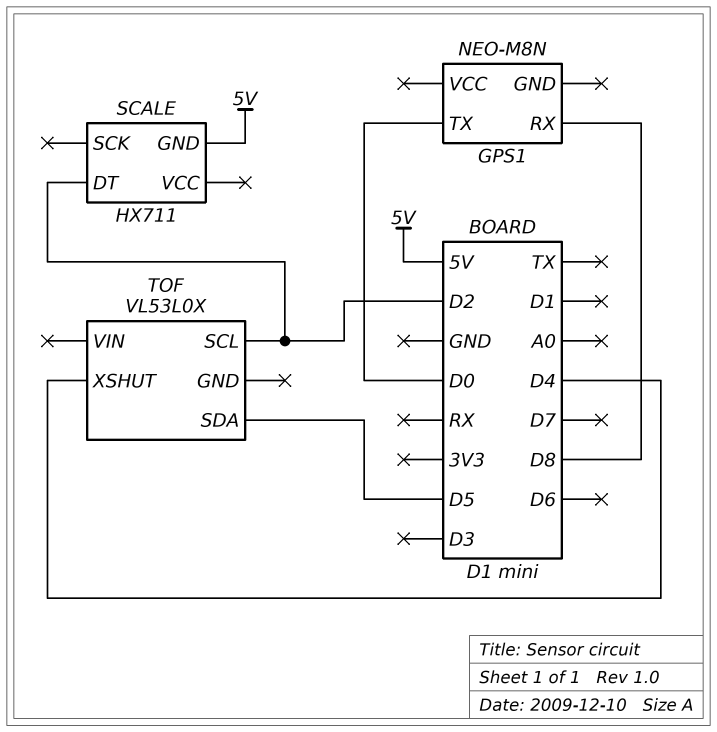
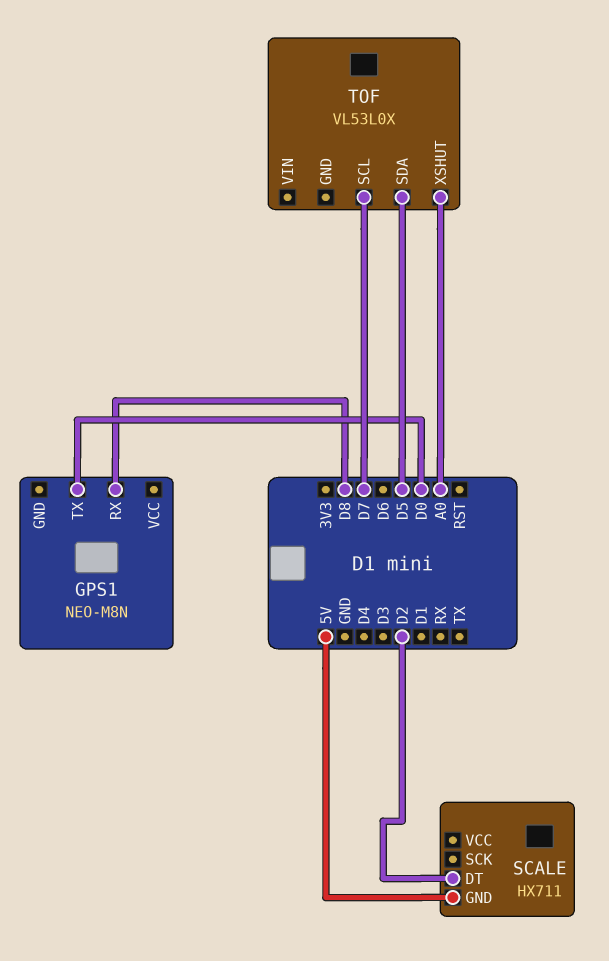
TOF pin SCL: D2 -> D7
TOF pin XSHUT: D4 -> A0

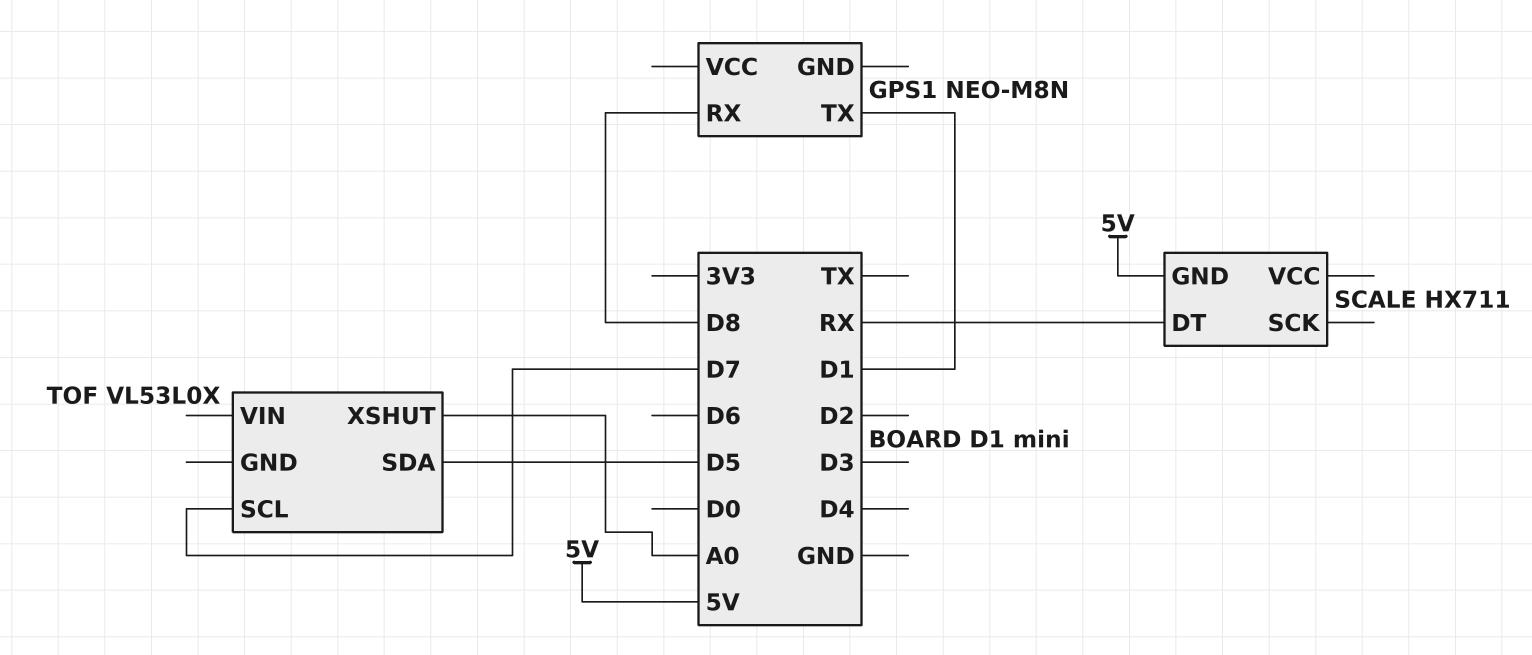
GPS1 pin TX: D0 -> D1
SCALE pin DT: D2 -> RX

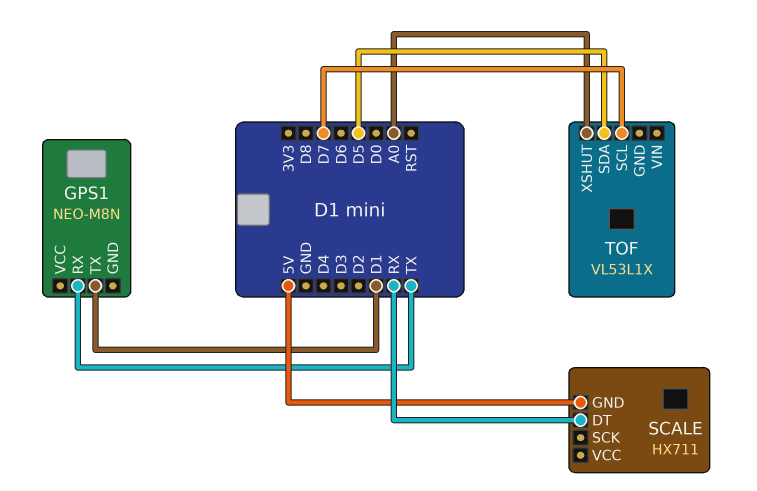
GPS1 pin RX: D8 -> TX
TOF: VL53L0X -> VL53L1X

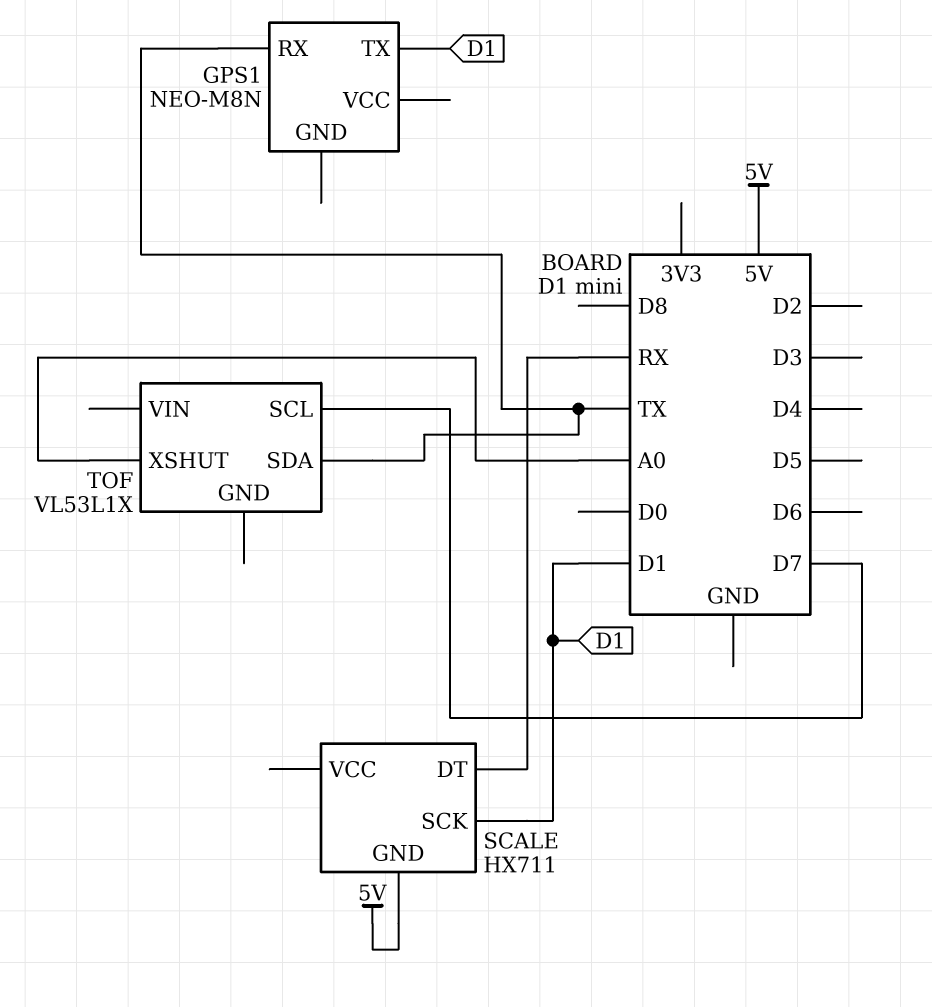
SCALE pin SCK: none -> D1
TOF pin SDA: D5 -> TX

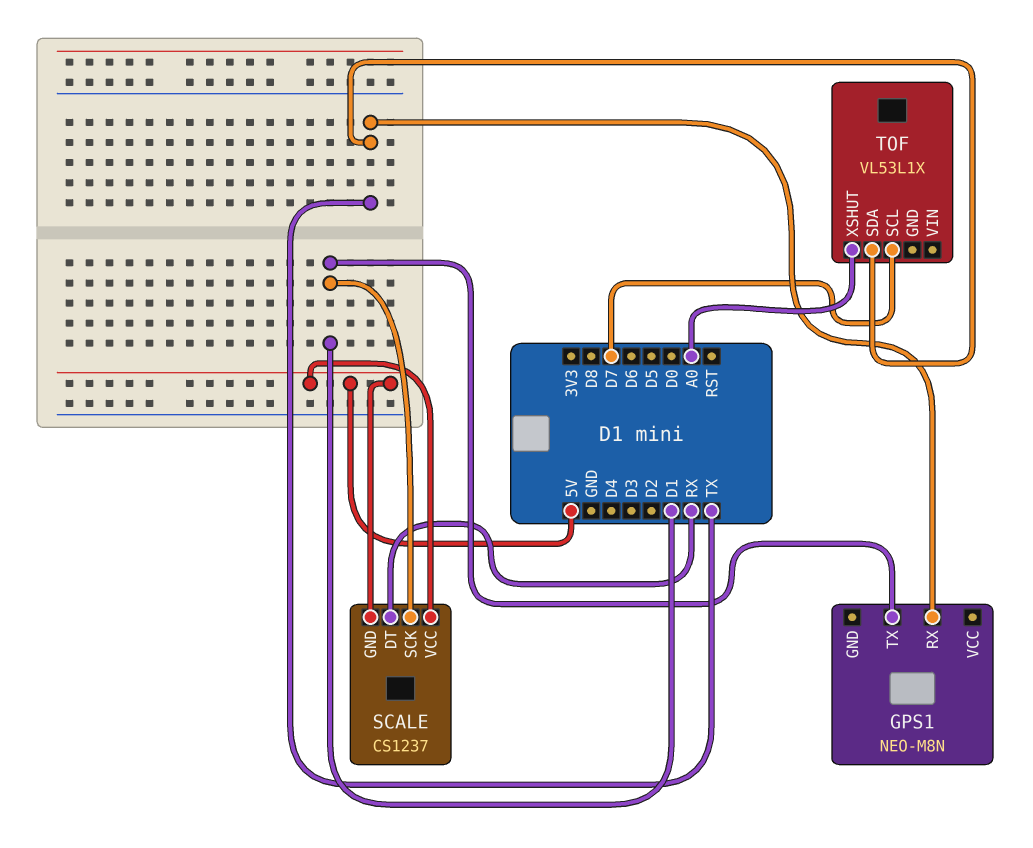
SCALE: HX711 -> CS1237
SCALE pin VCC: none -> 5V

